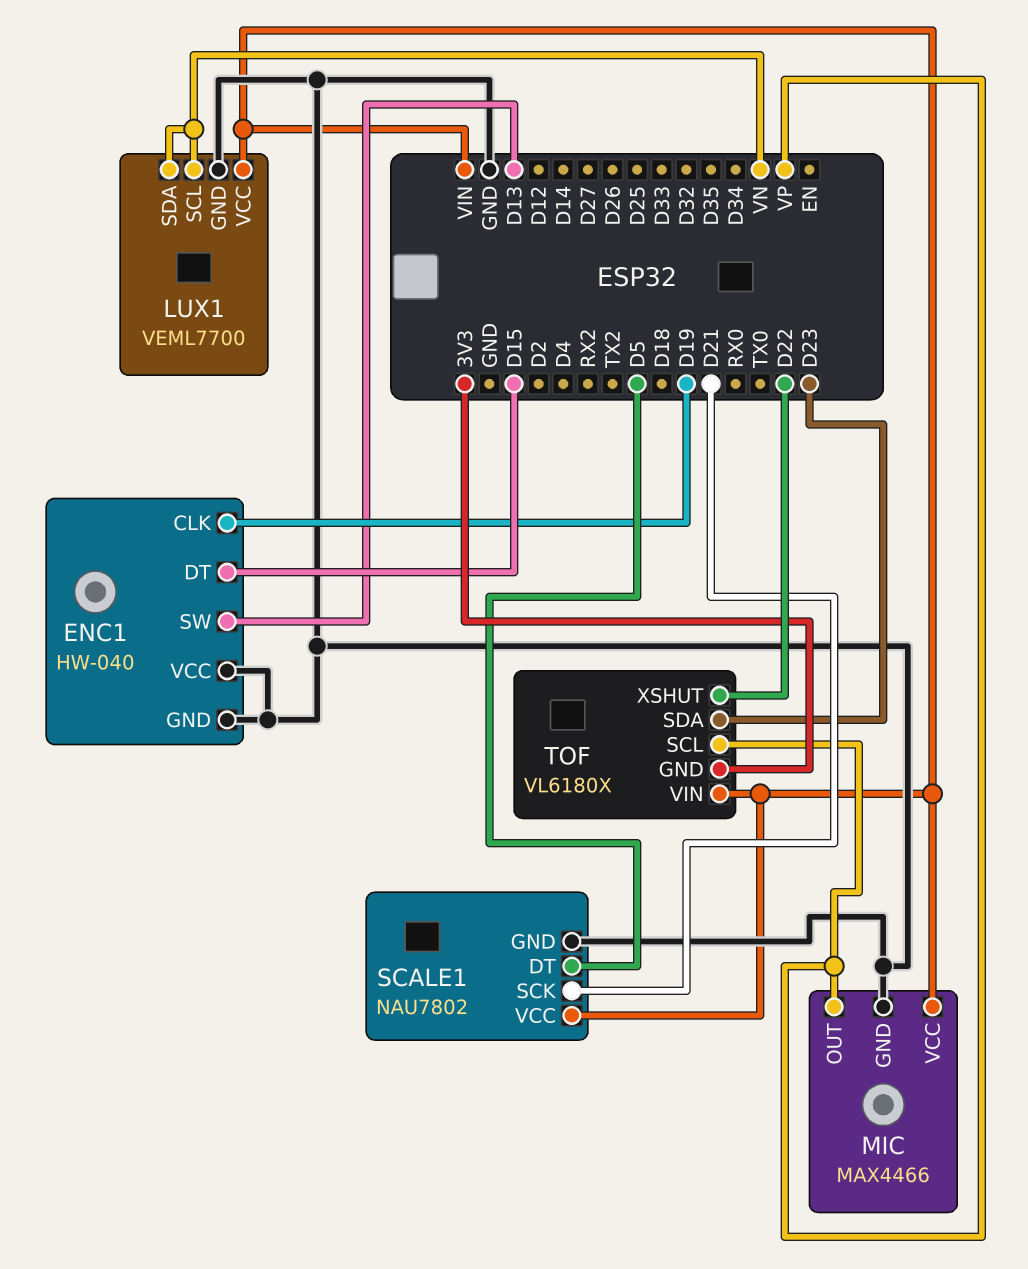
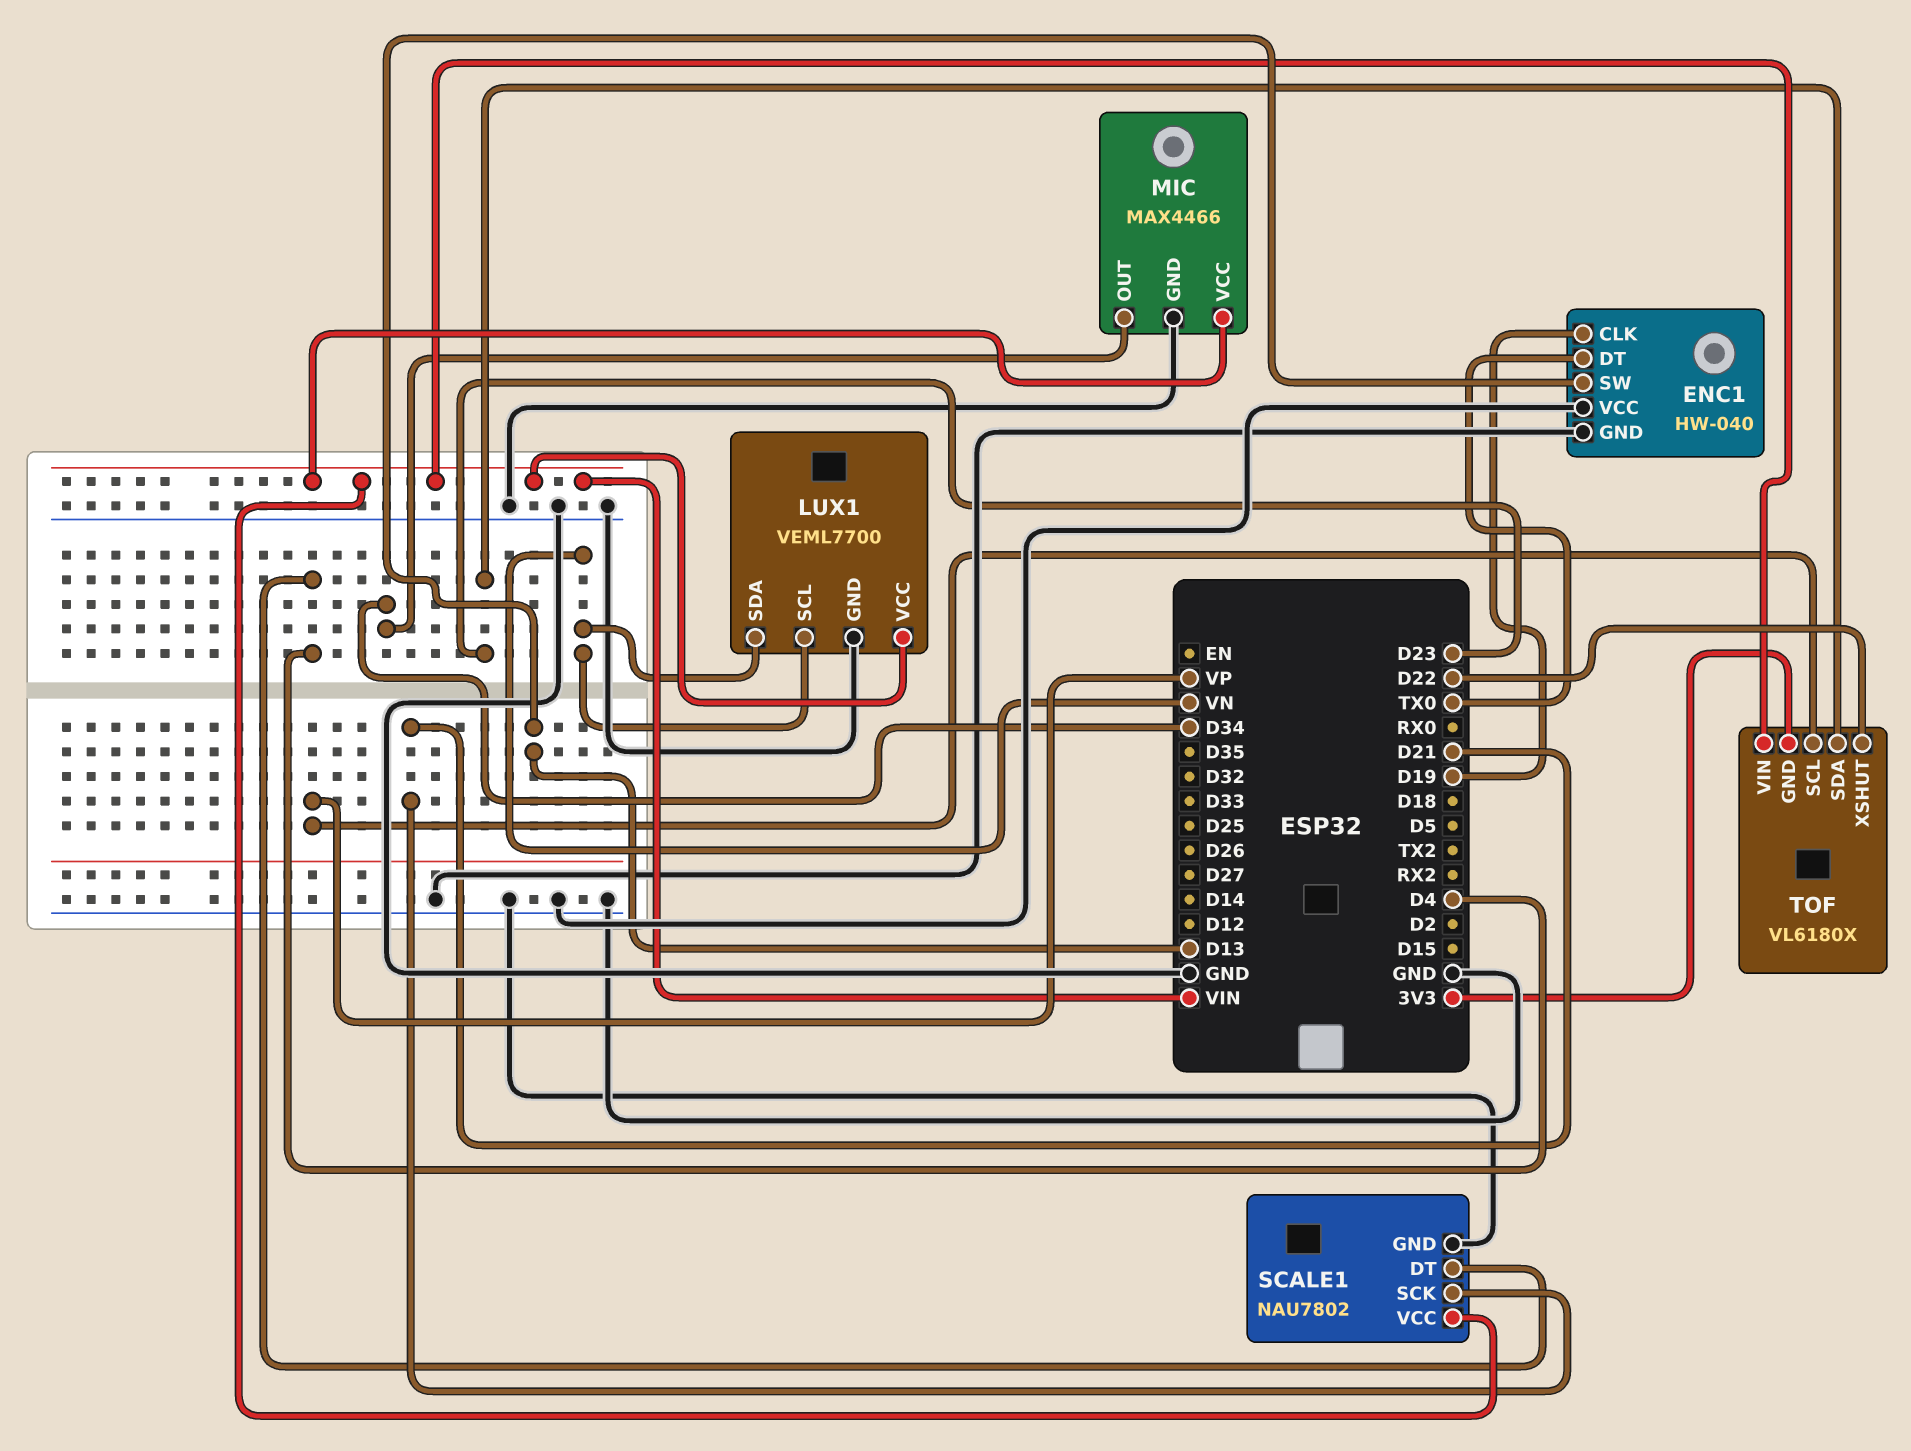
ENC1 pin DT: D15 -> TX0
MIC pin OUT: VP -> D34
SCALE1 pin DT: D5 -> D4

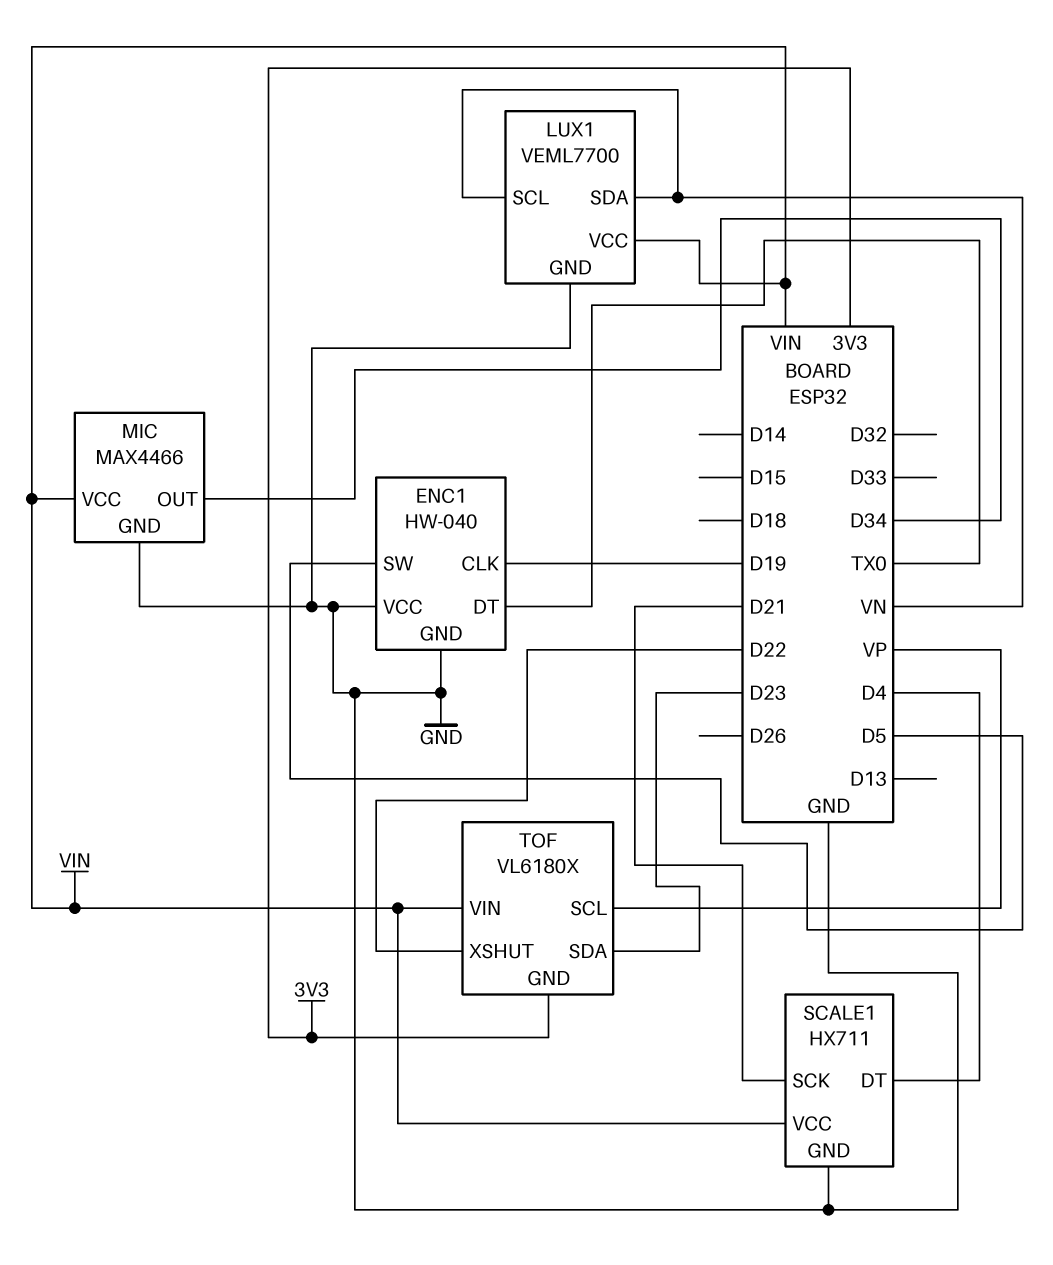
ENC1 pin SW: D13 -> D5
SCALE1: NAU7802 -> HX711

